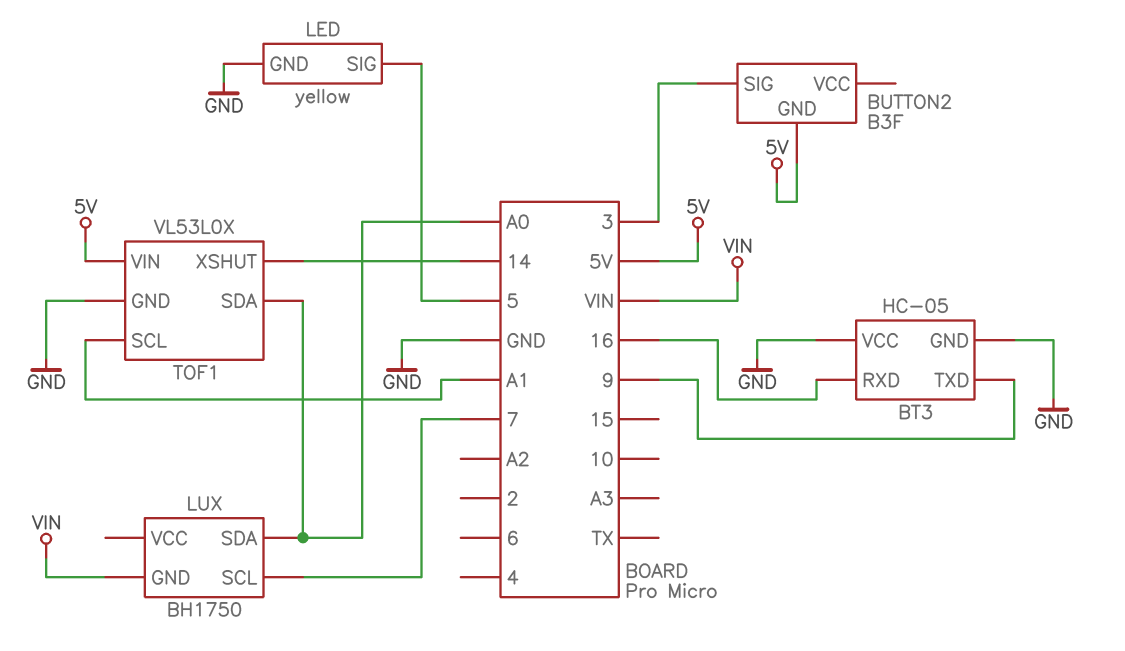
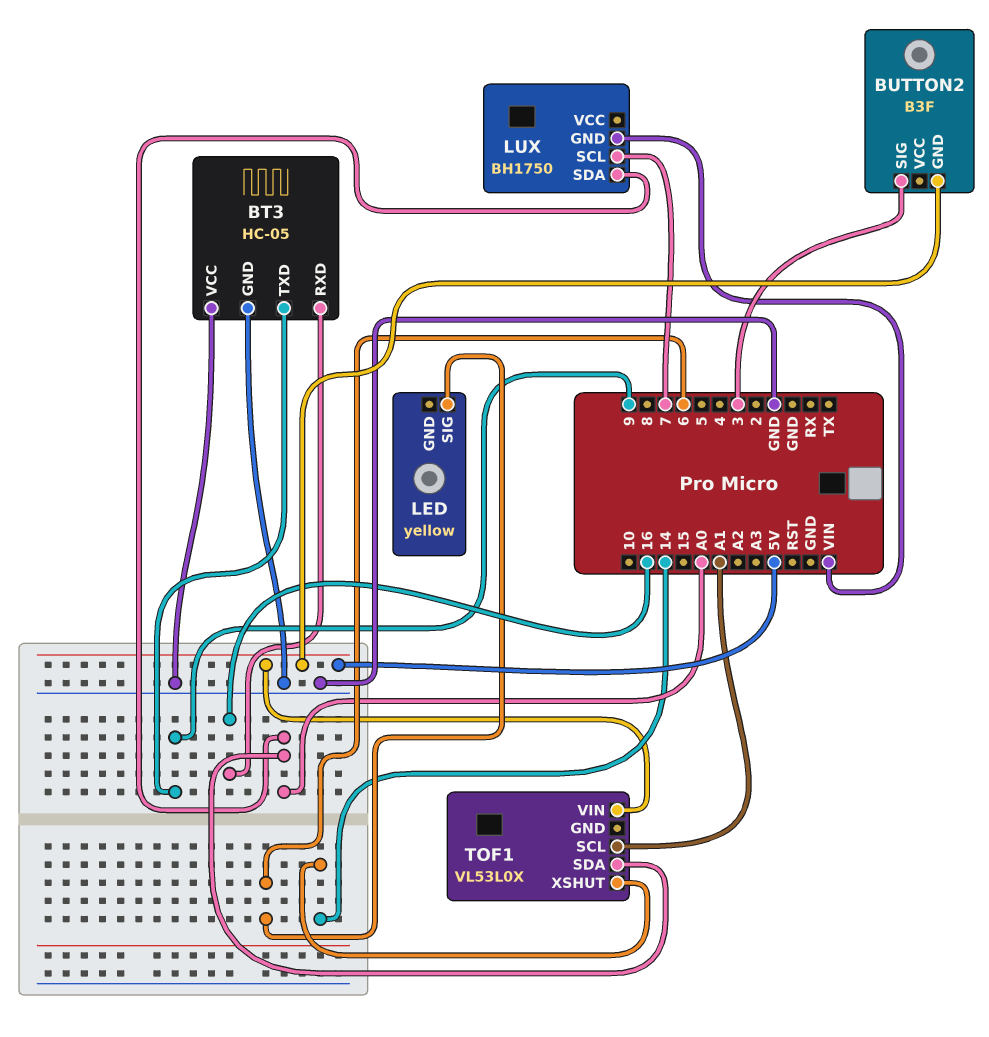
LED pin GND: GND -> none
LED pin SIG: 5 -> 6
TOF1 pin GND: GND -> none

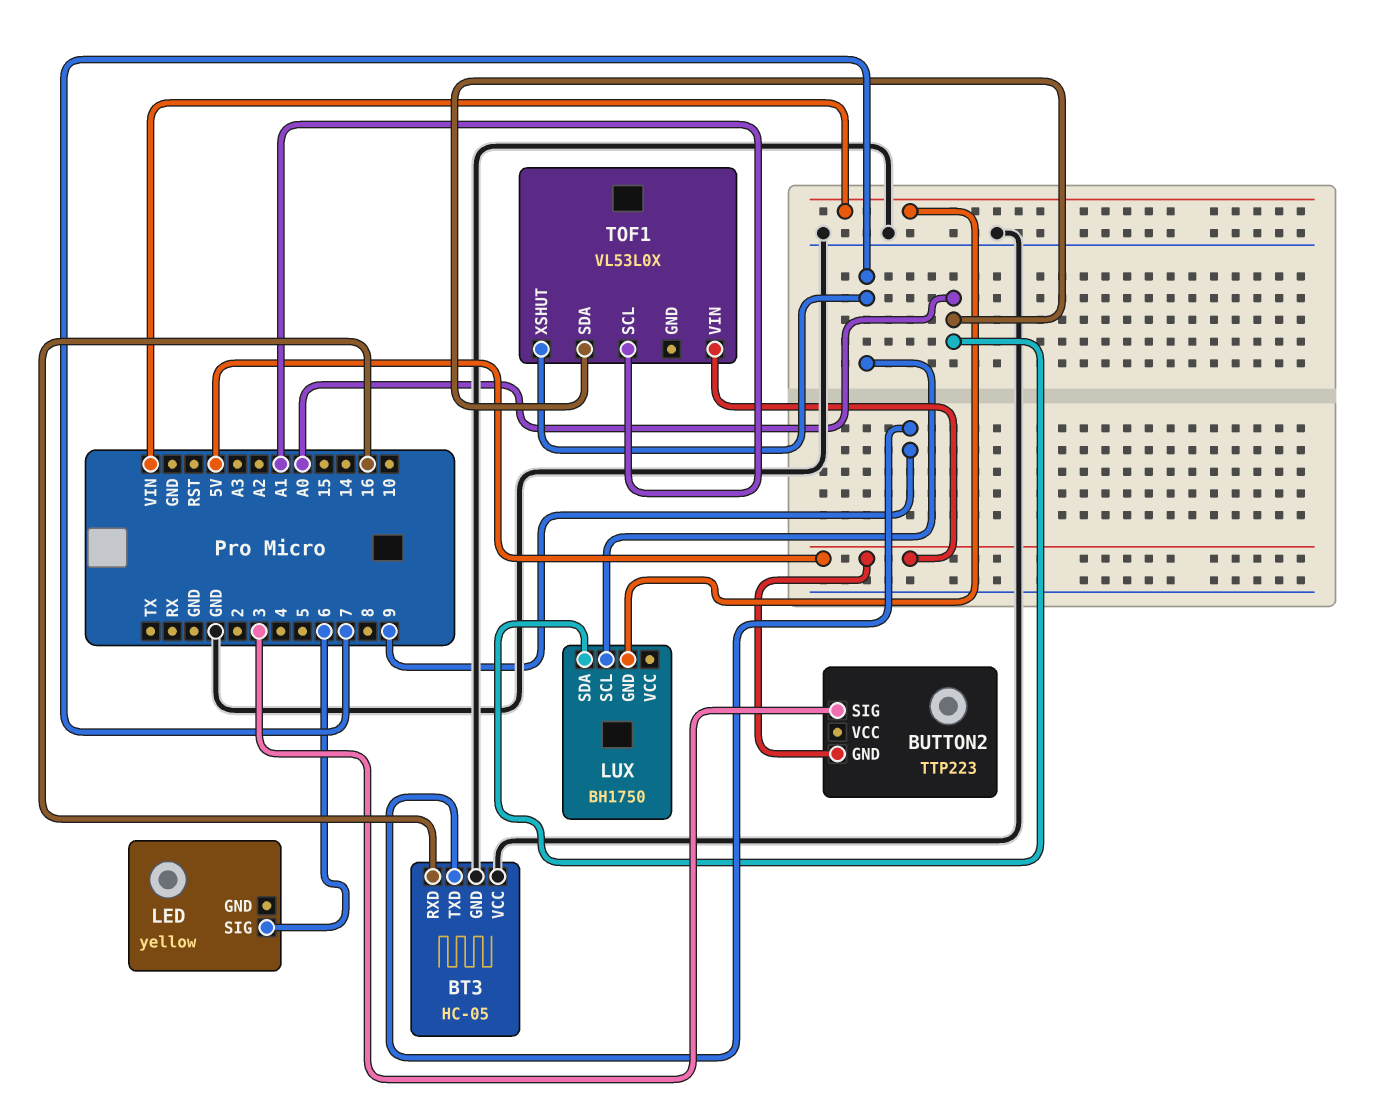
BUTTON2: B3F -> TTP223
TOF1 pin XSHUT: 14 -> 7

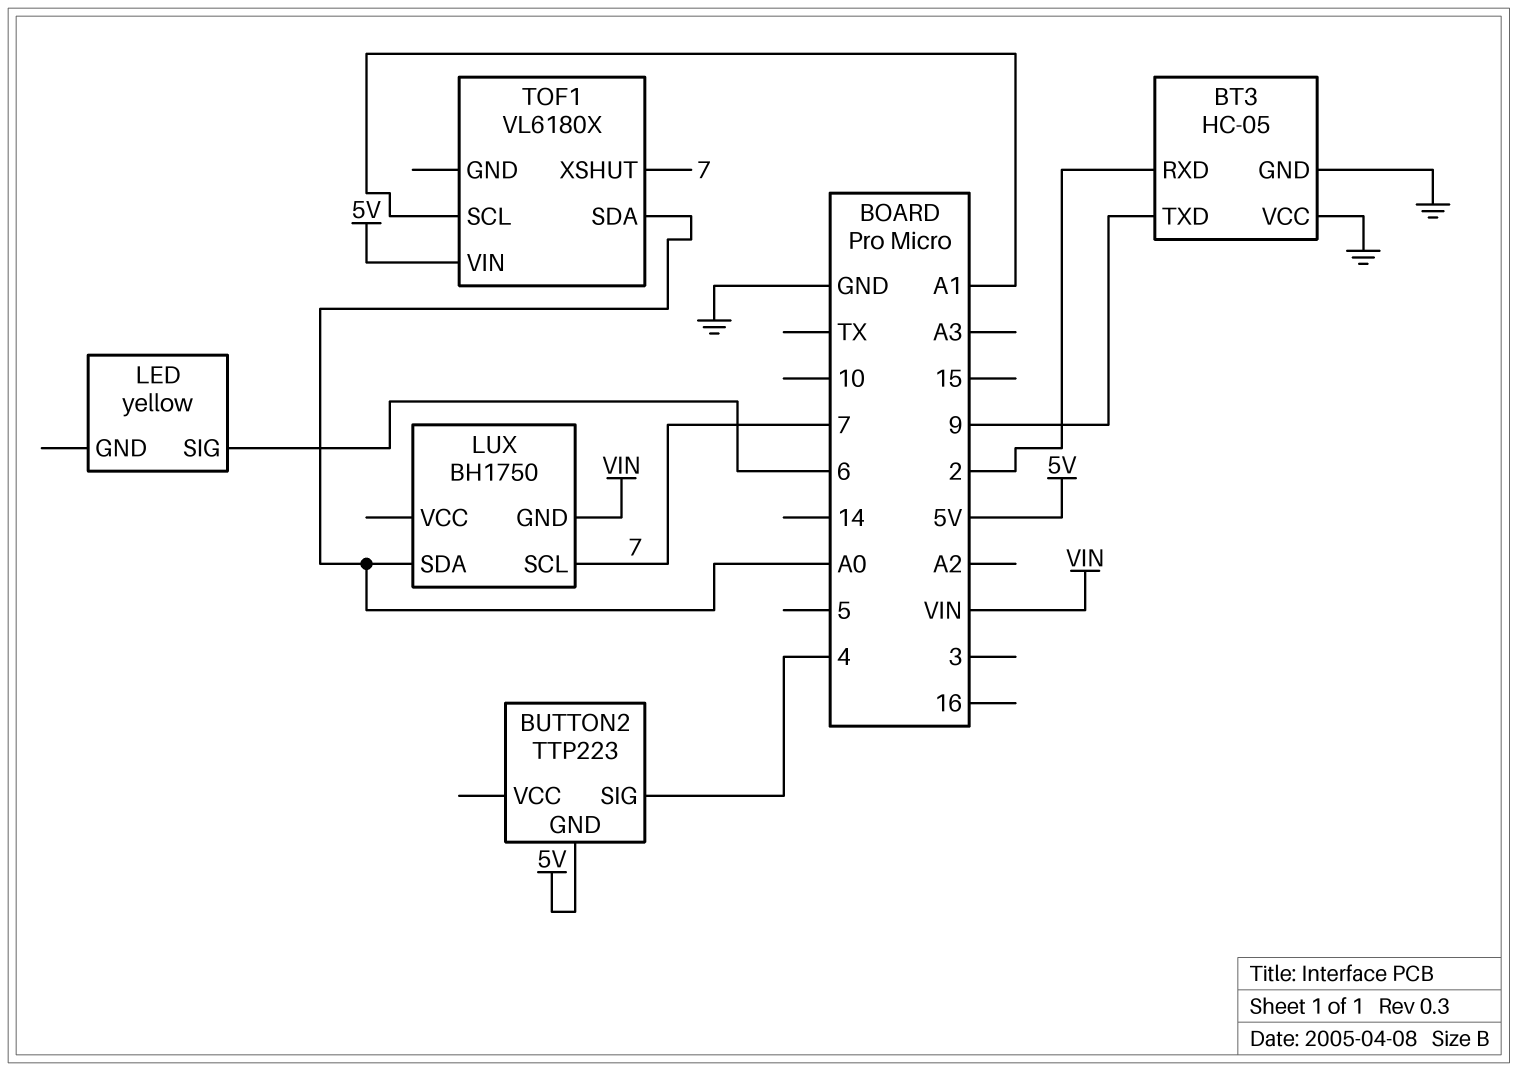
BT3 pin RXD: 16 -> 2
BUTTON2 pin SIG: 3 -> 4
TOF1: VL53L0X -> VL6180X

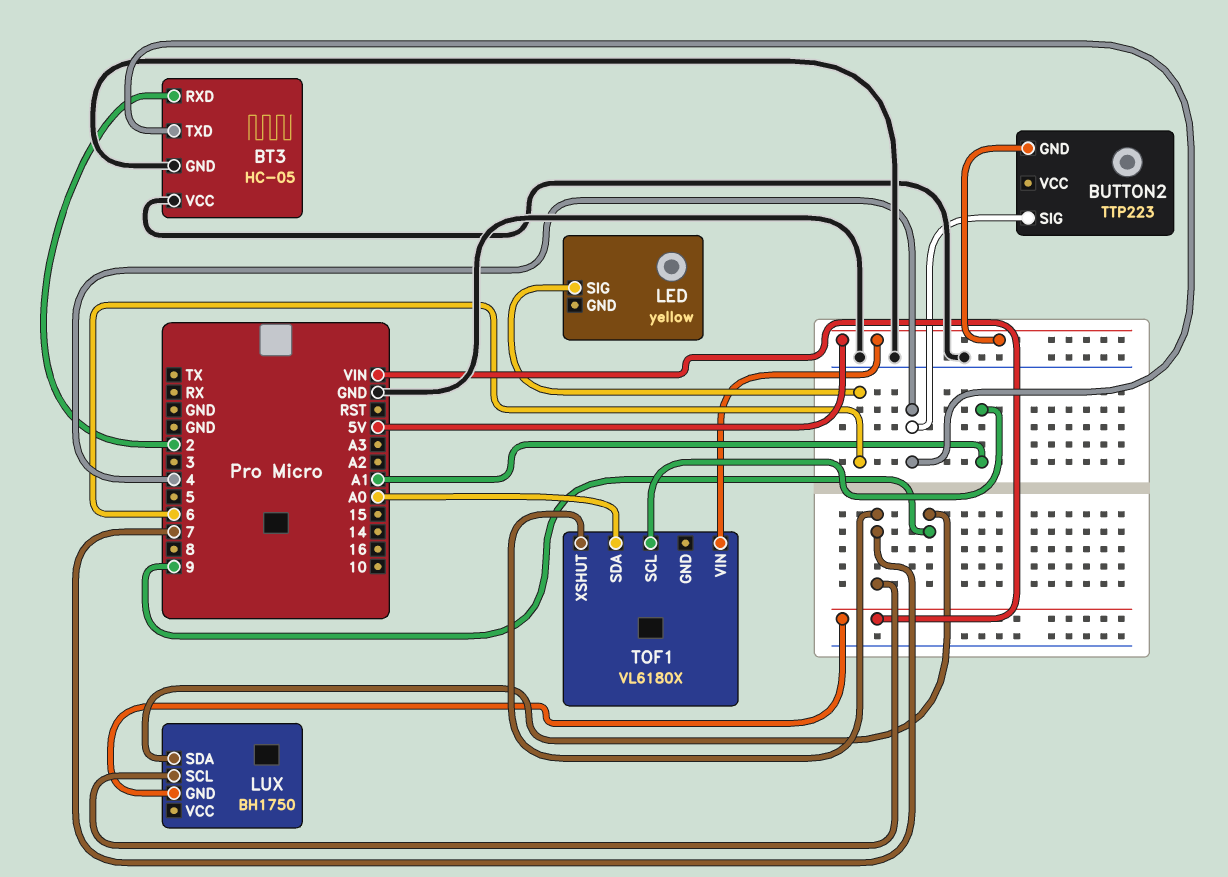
BT3 pin TXD: 9 -> 4
LUX pin SDA: A0 -> 9

